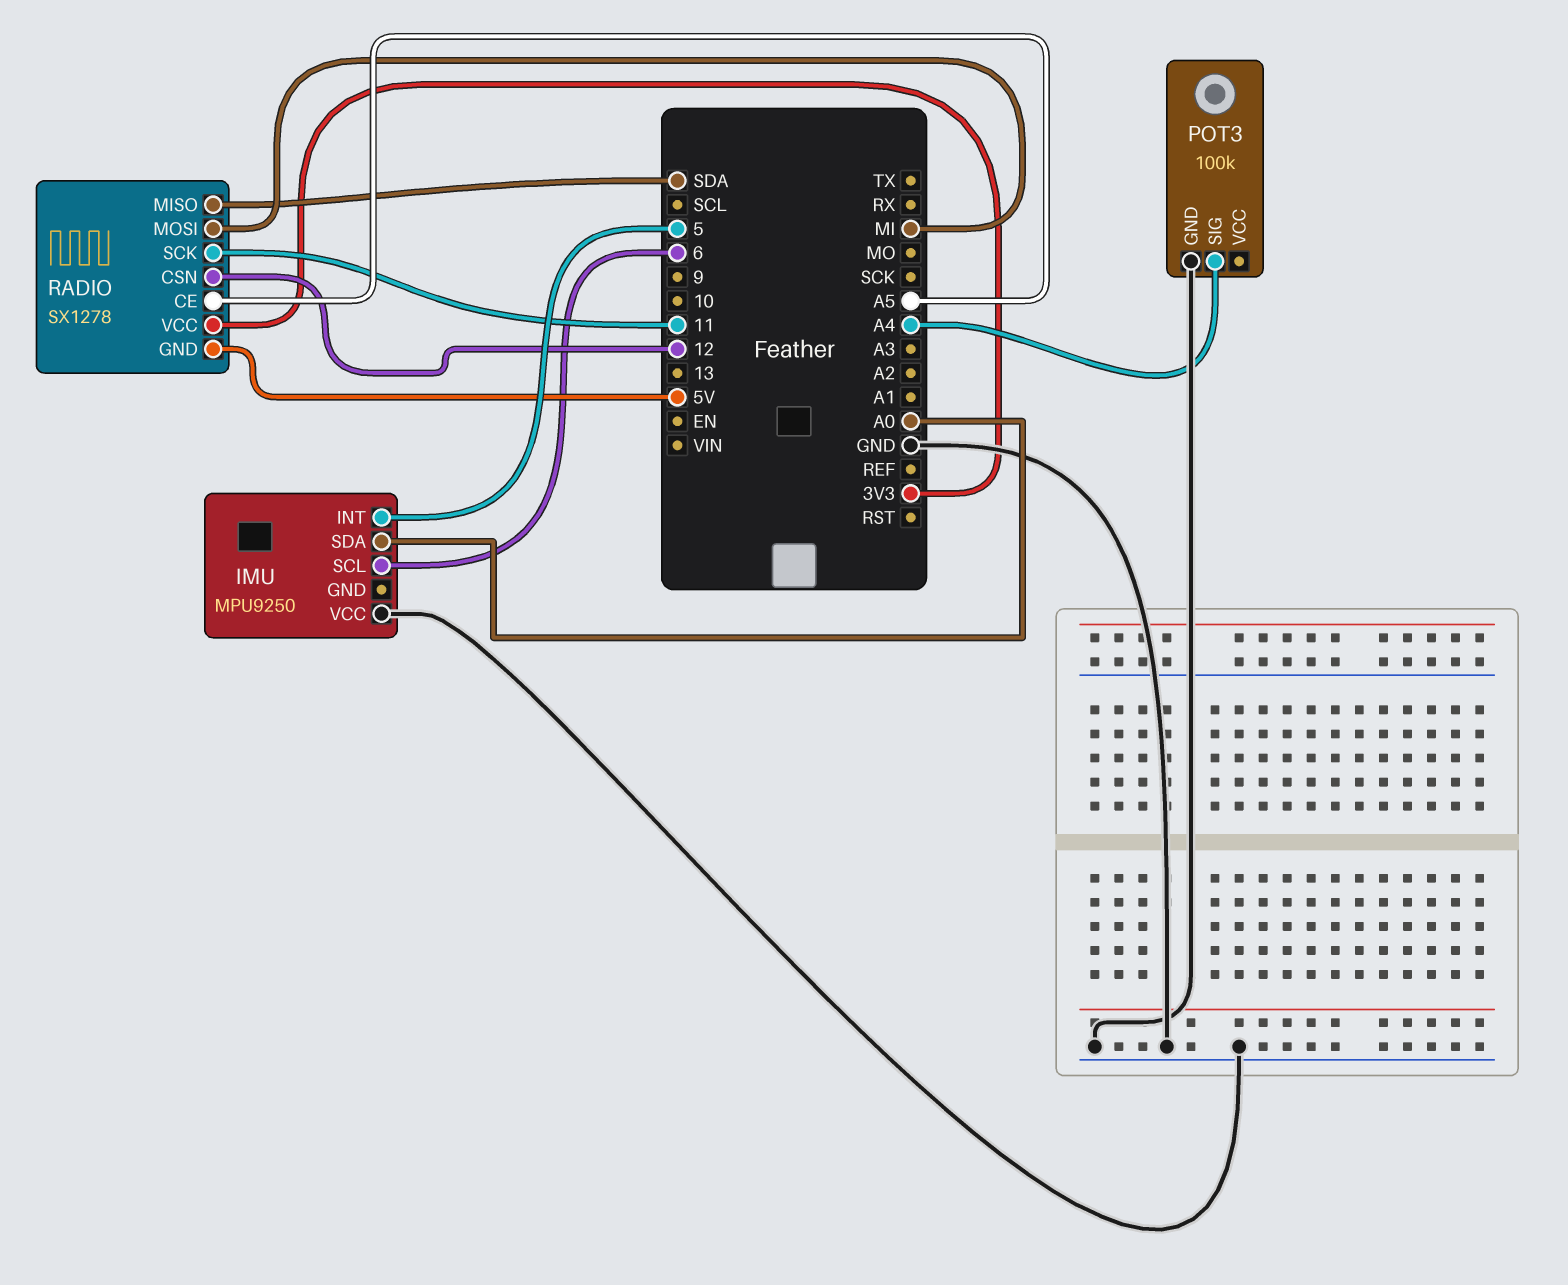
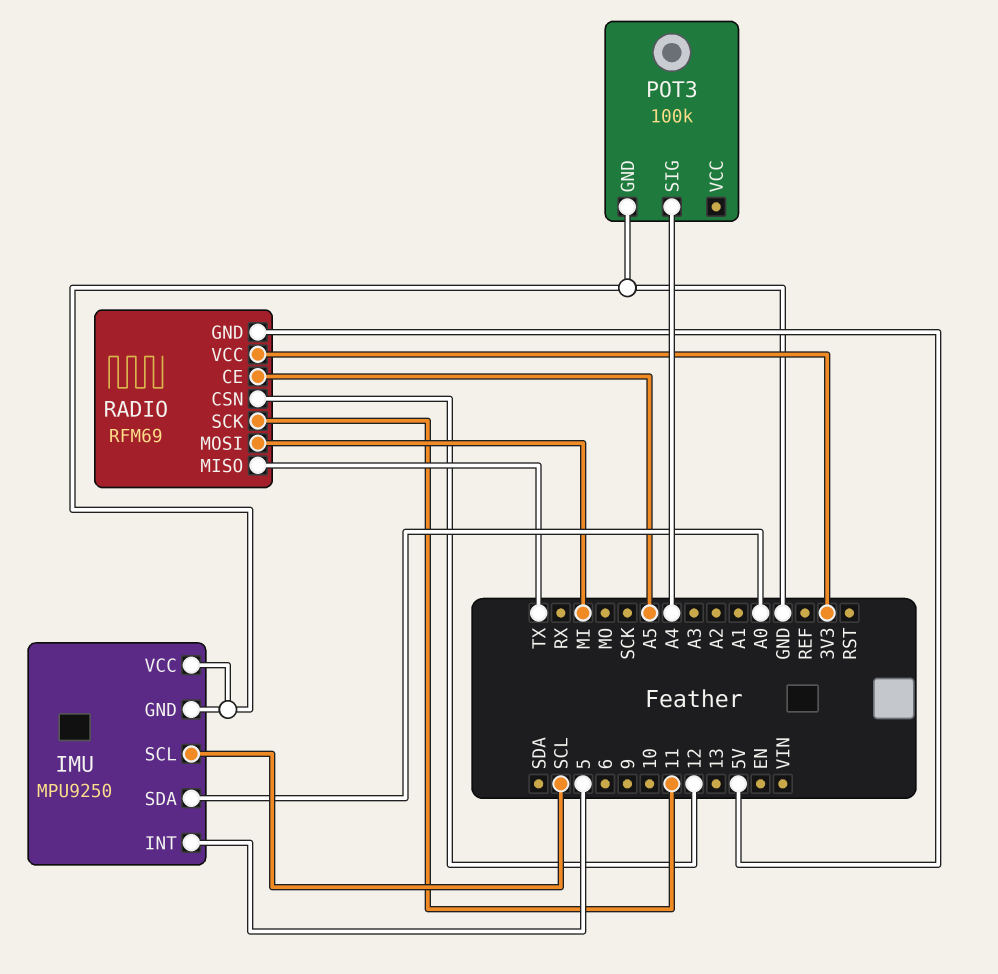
IMU pin GND: none -> GND
IMU pin SCL: 6 -> SCL
RADIO: SX1278 -> RFM69
RADIO pin MISO: SDA -> TX

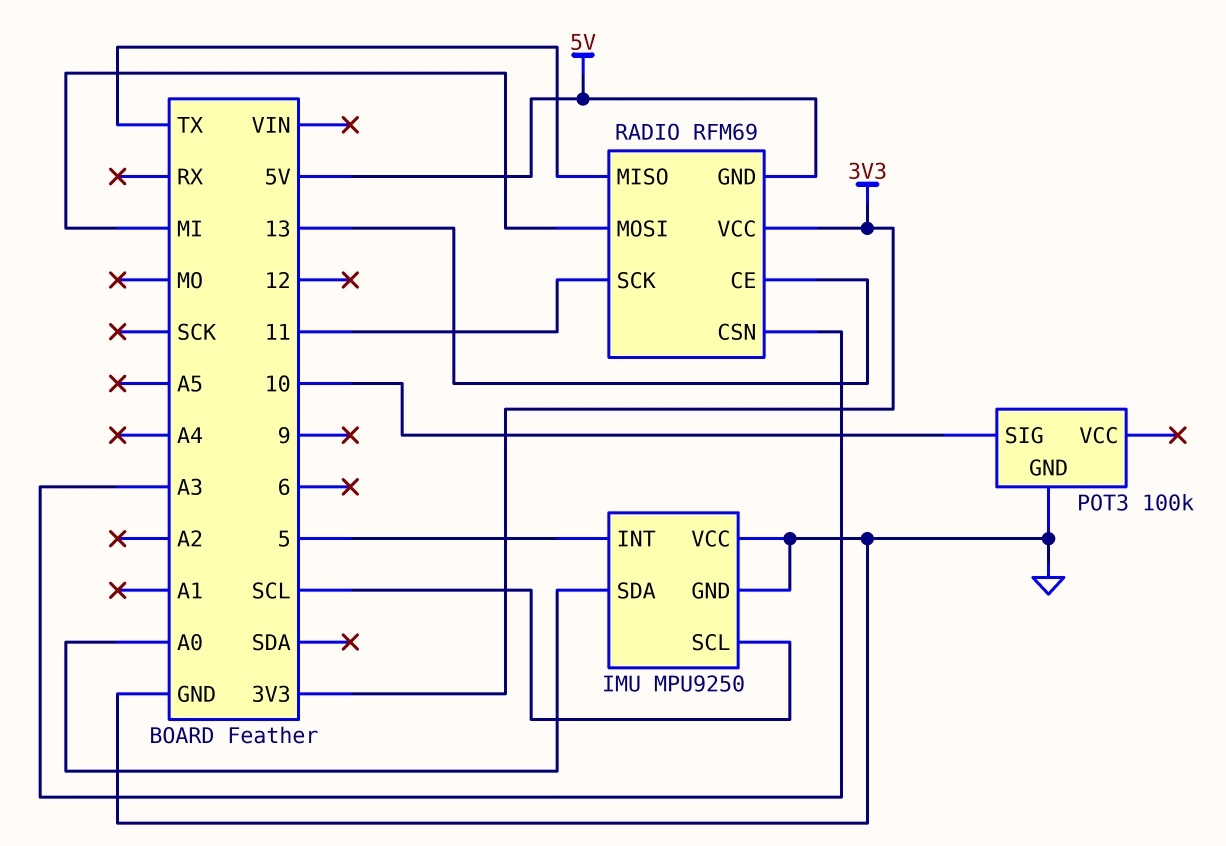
POT3 pin SIG: A4 -> 10
RADIO pin CE: A5 -> 13
RADIO pin CSN: 12 -> A3

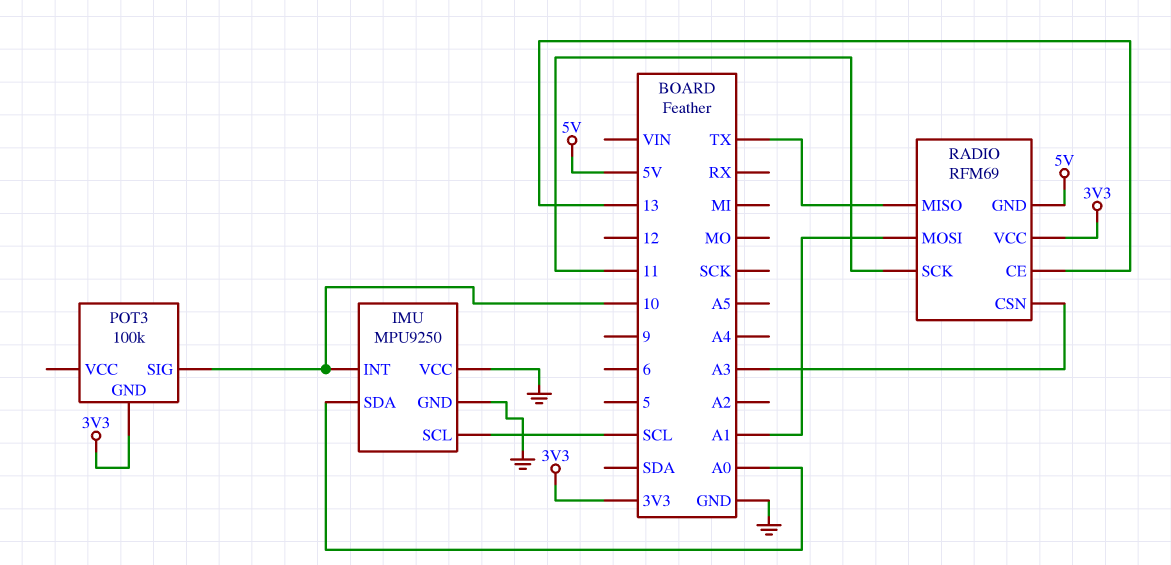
IMU pin INT: 5 -> 10
POT3 pin GND: GND -> 3V3
RADIO pin MOSI: MI -> A1

